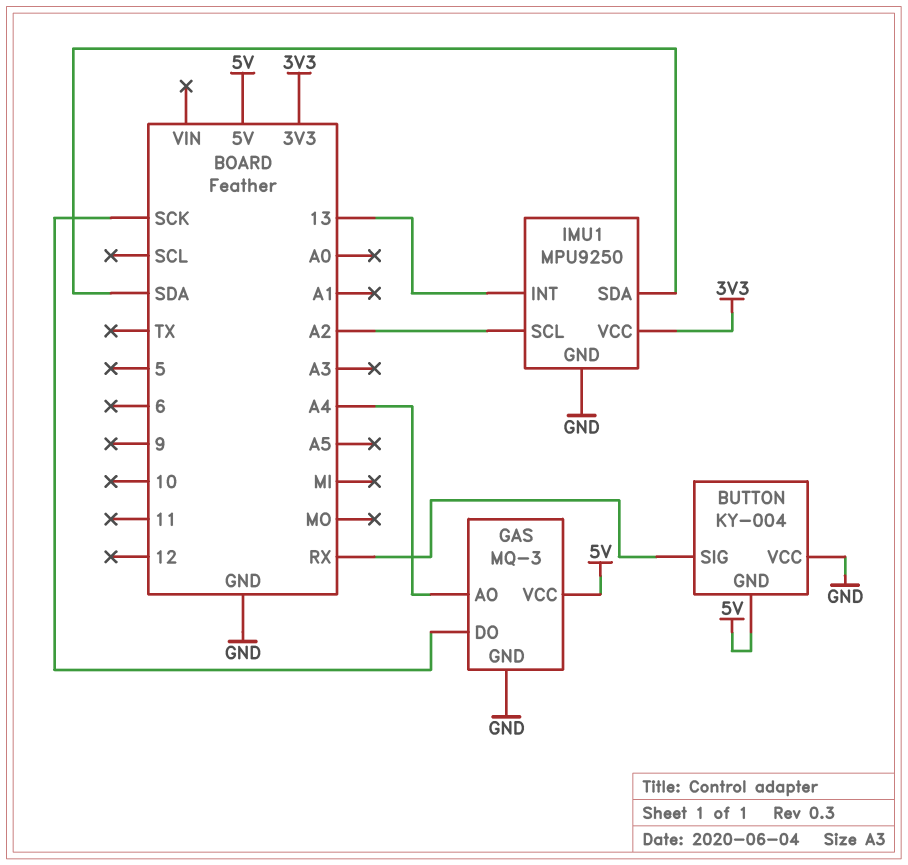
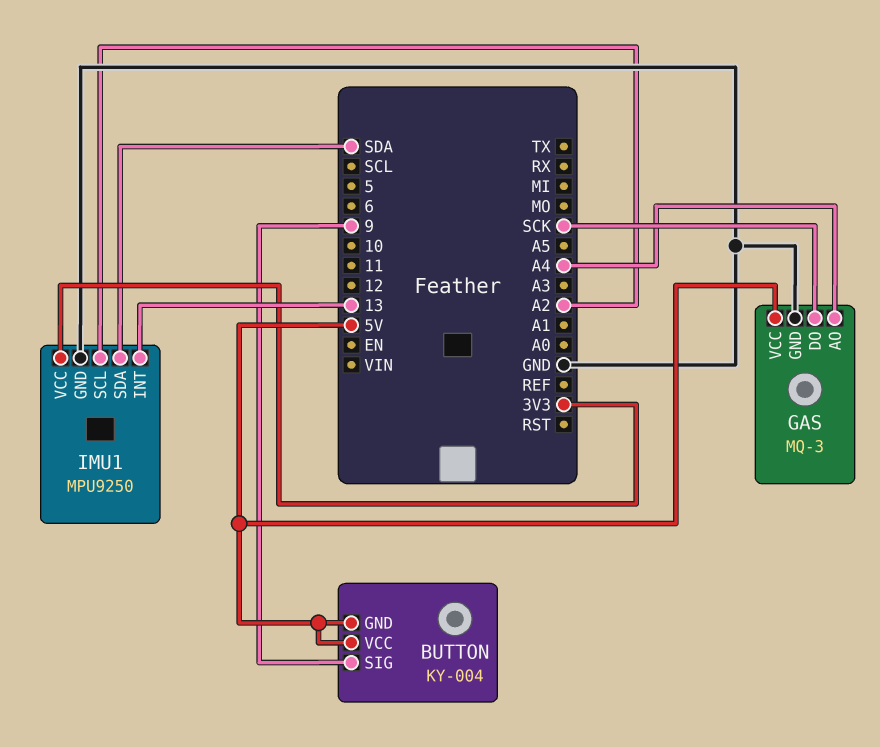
BUTTON pin SIG: RX -> 9
BUTTON pin VCC: GND -> 5V

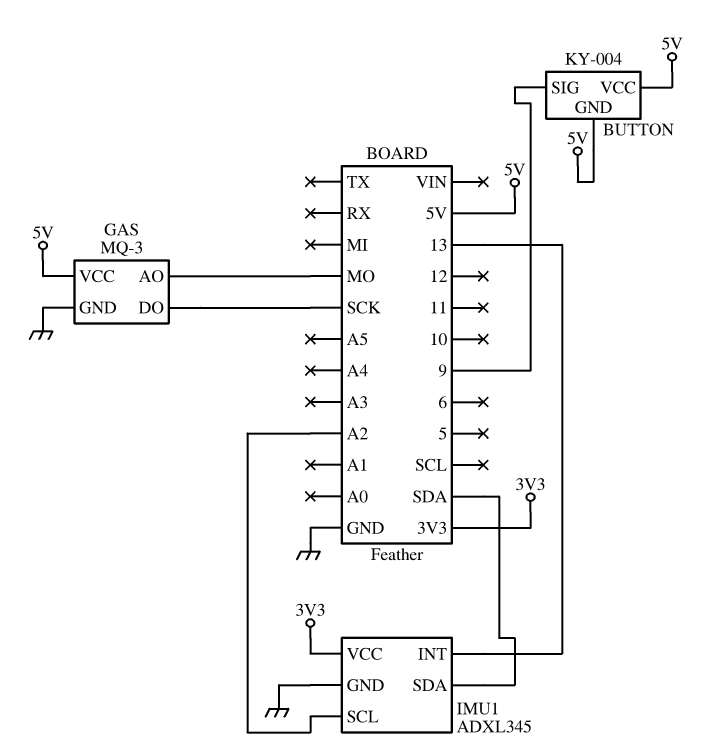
GAS pin AO: A4 -> MO
IMU1: MPU9250 -> ADXL345

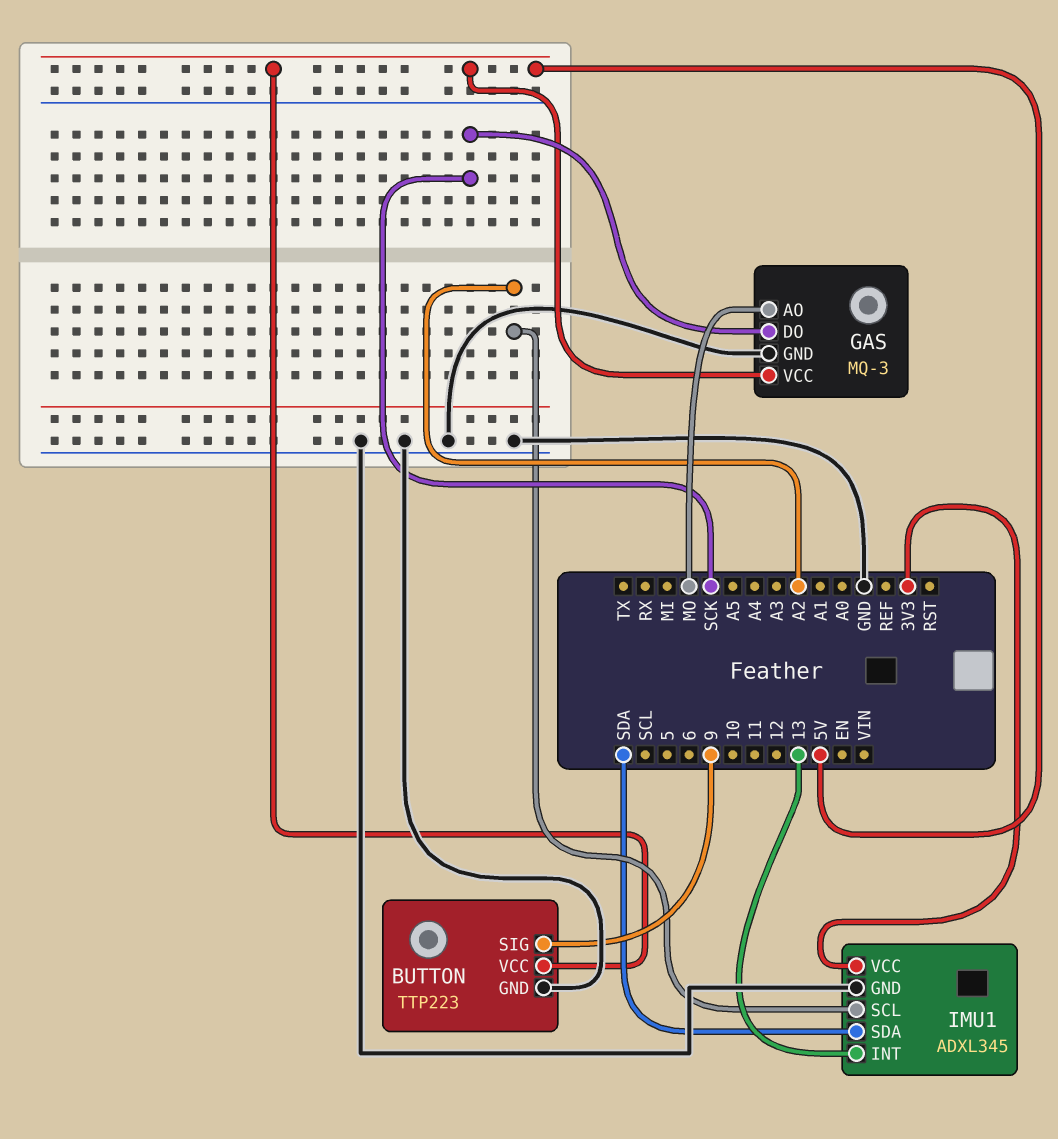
BUTTON: KY-004 -> TTP223
BUTTON pin GND: 5V -> GND

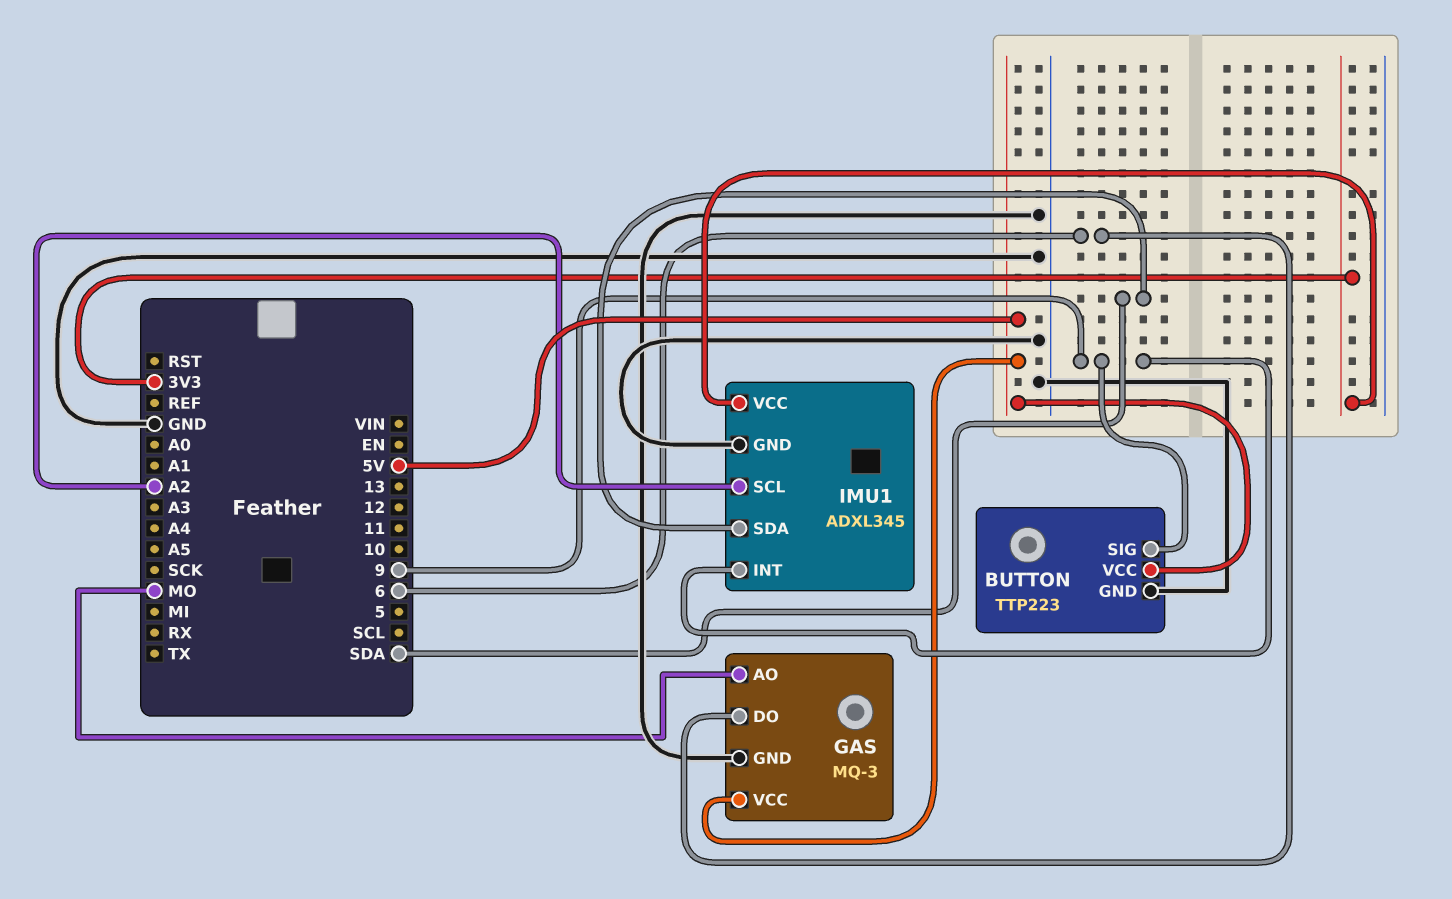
GAS pin DO: SCK -> 6
IMU1 pin INT: 13 -> 9

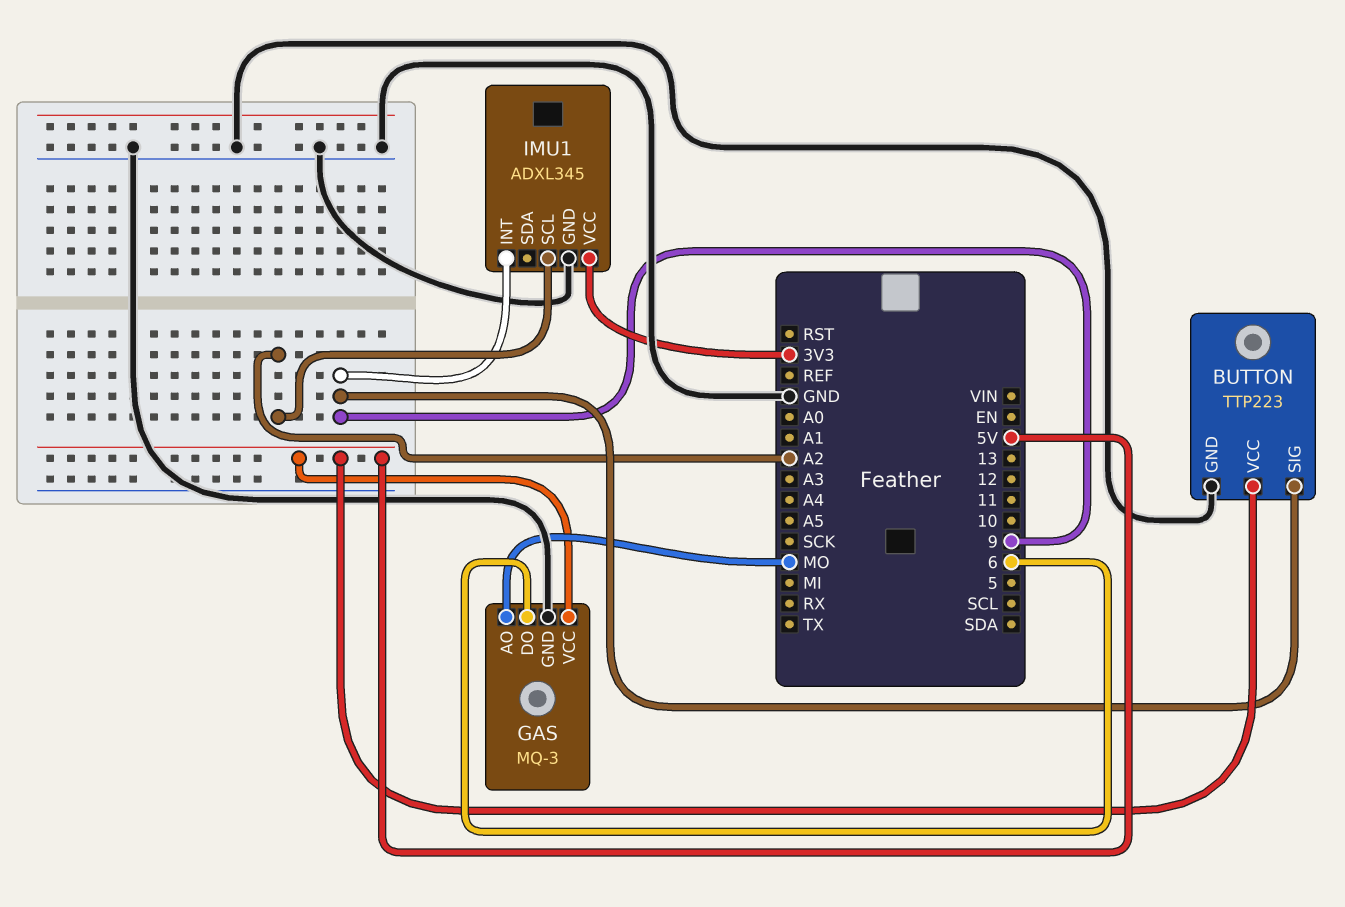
IMU1 pin SDA: SDA -> none

